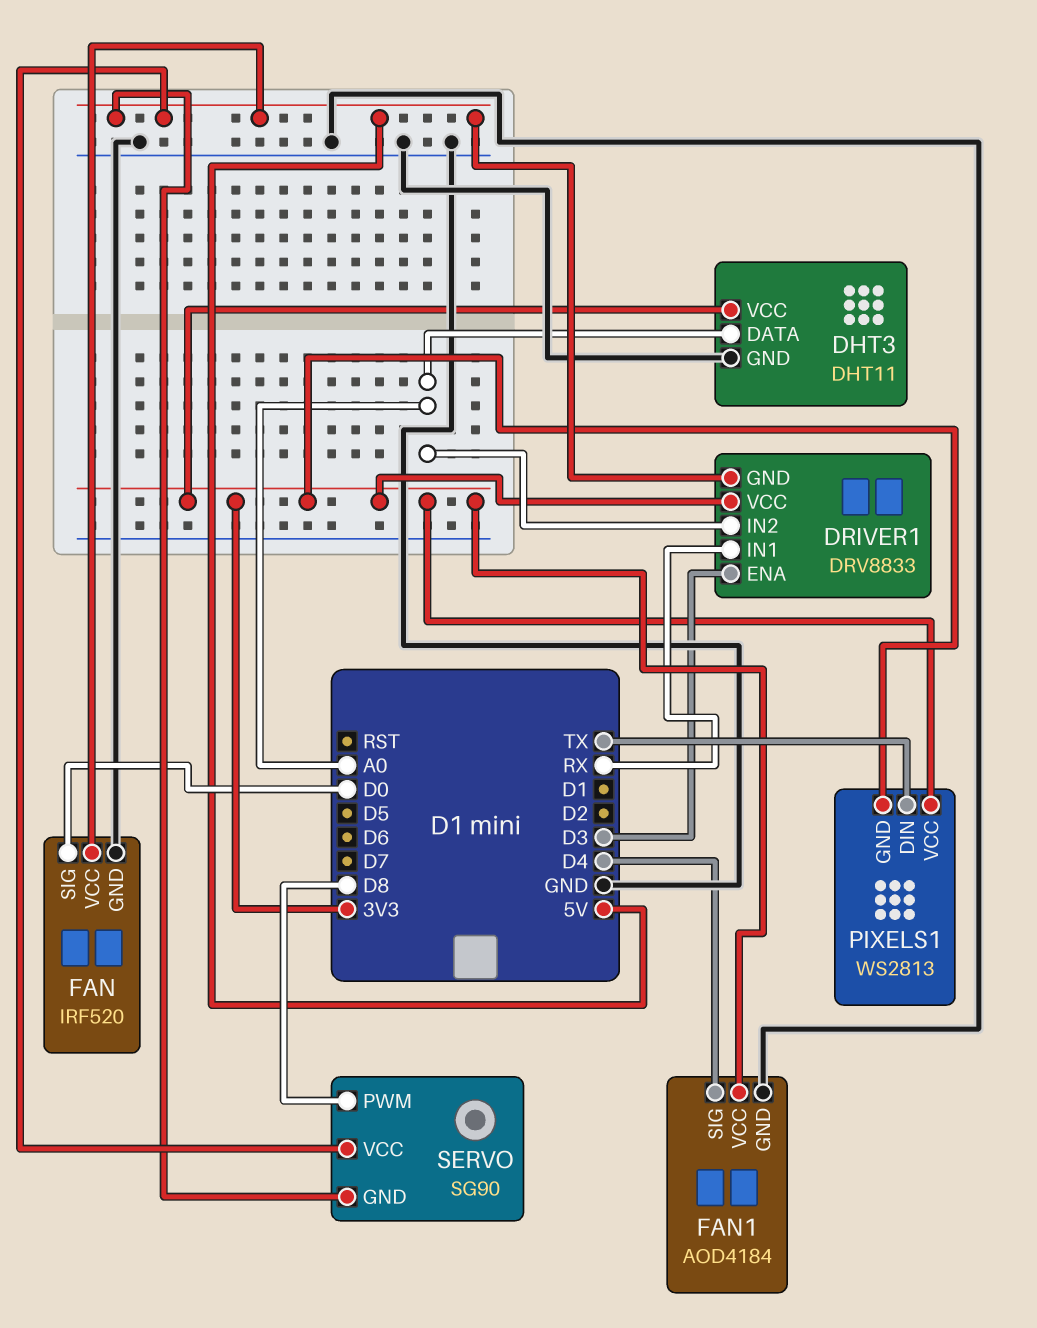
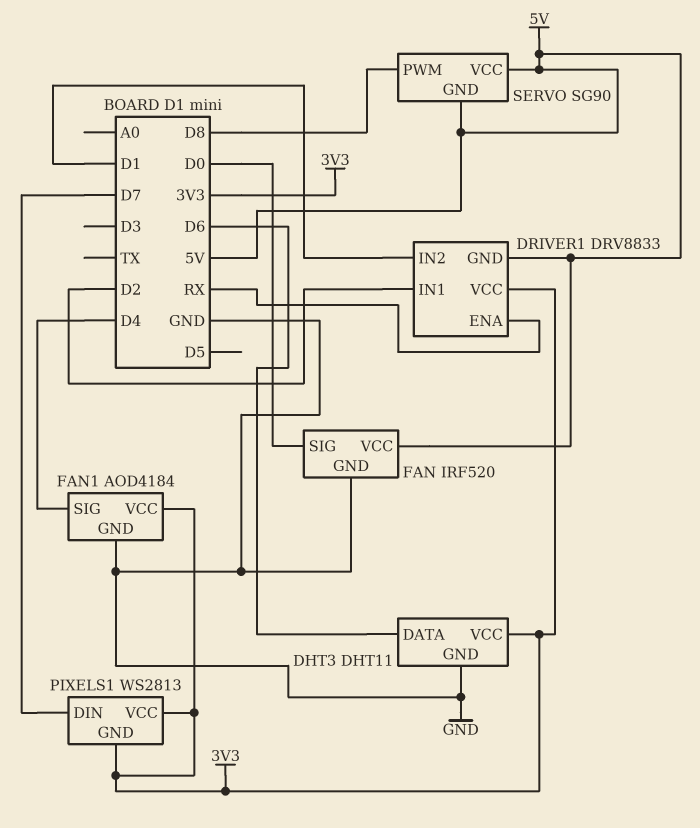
DHT3 pin DATA: A0 -> D6
DRIVER1 pin ENA: D3 -> RX
DRIVER1 pin IN1: RX -> D2
DRIVER1 pin IN2: A0 -> D1
PIXELS1 pin DIN: TX -> D7

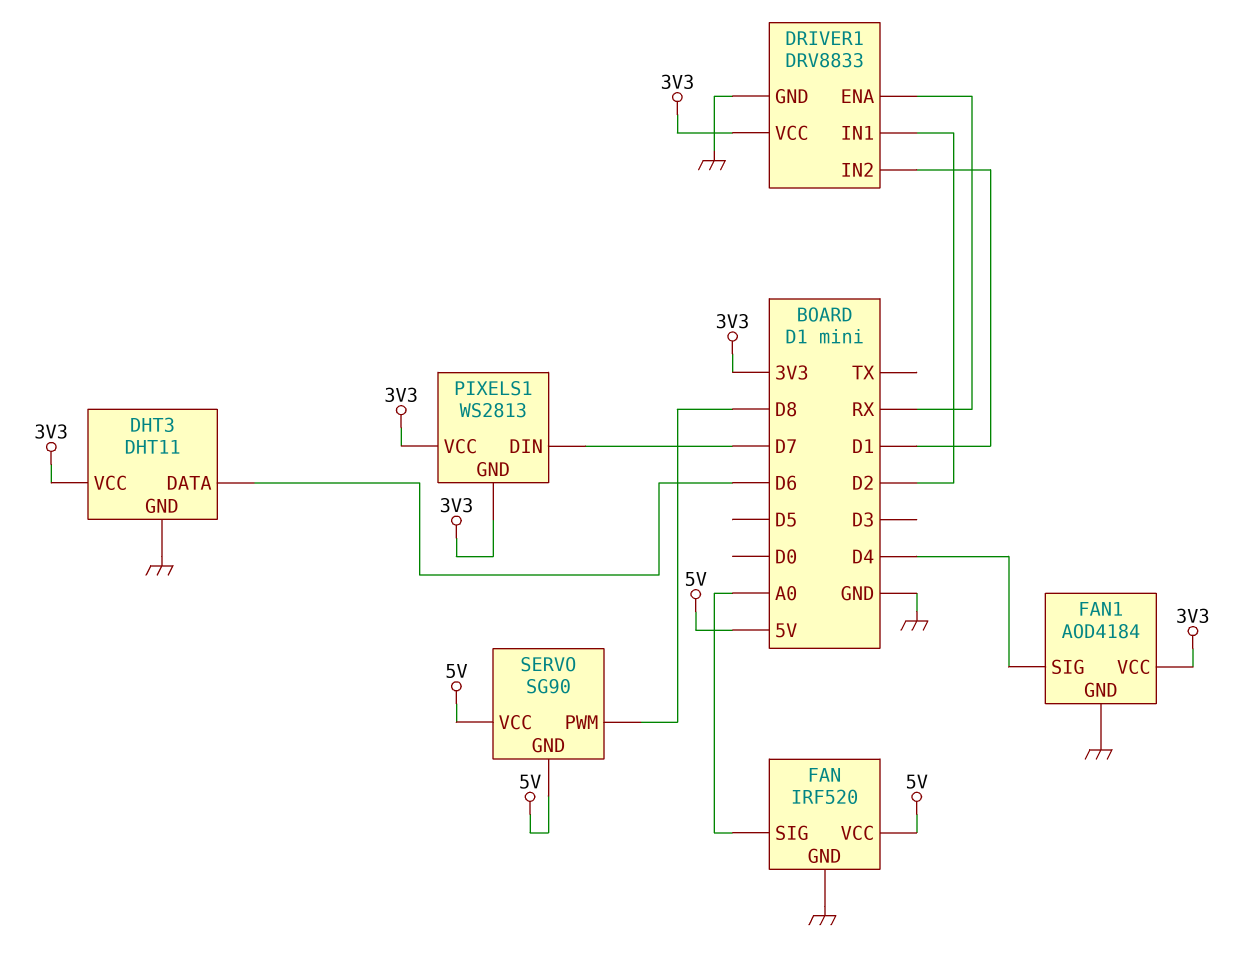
DRIVER1 pin GND: 5V -> GND
FAN pin SIG: D0 -> A0

